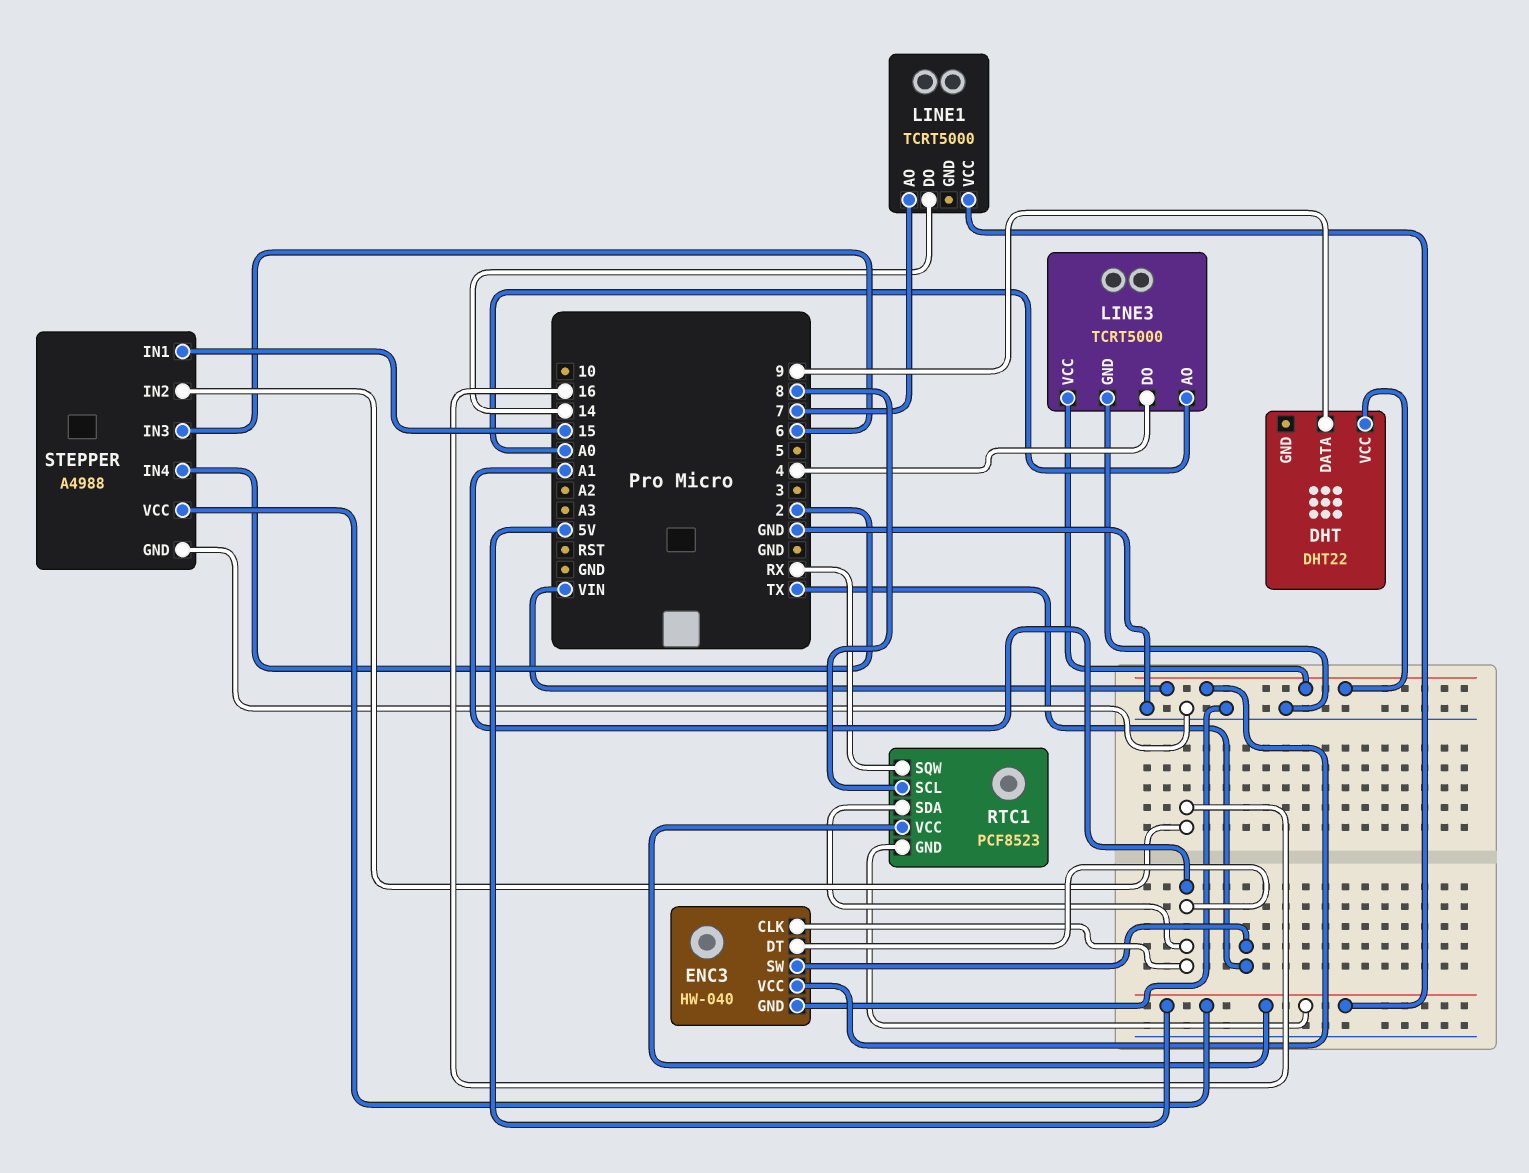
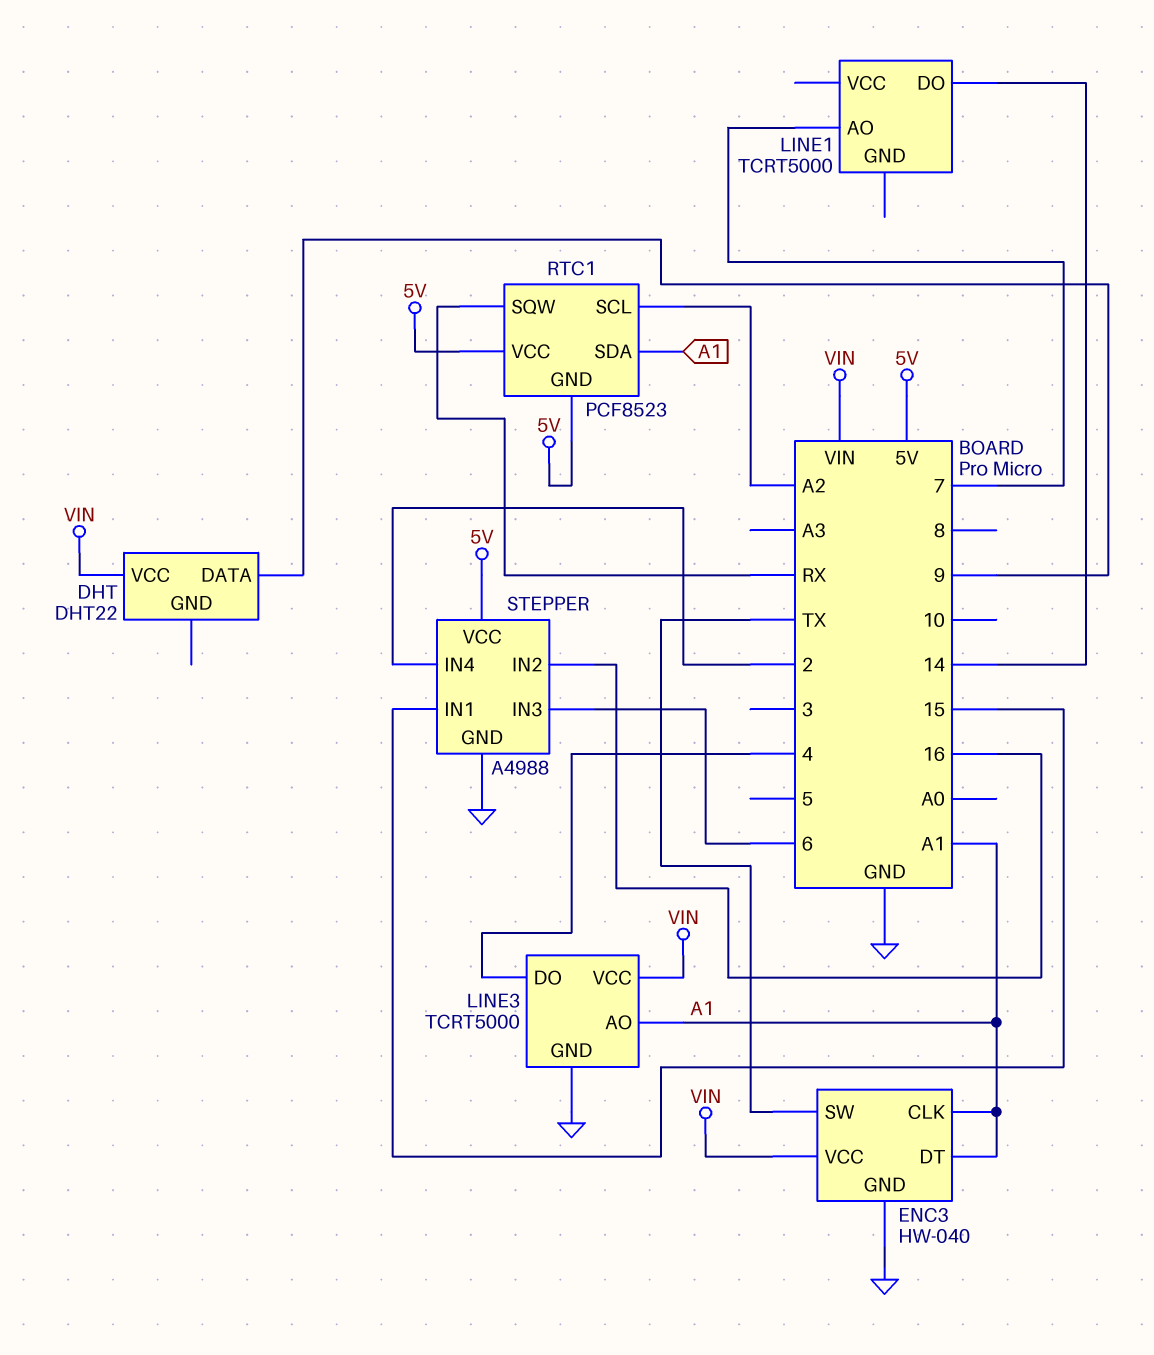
LINE1 pin VCC: 5V -> none
LINE3 pin AO: A0 -> A1
RTC1 pin SCL: 8 -> A2

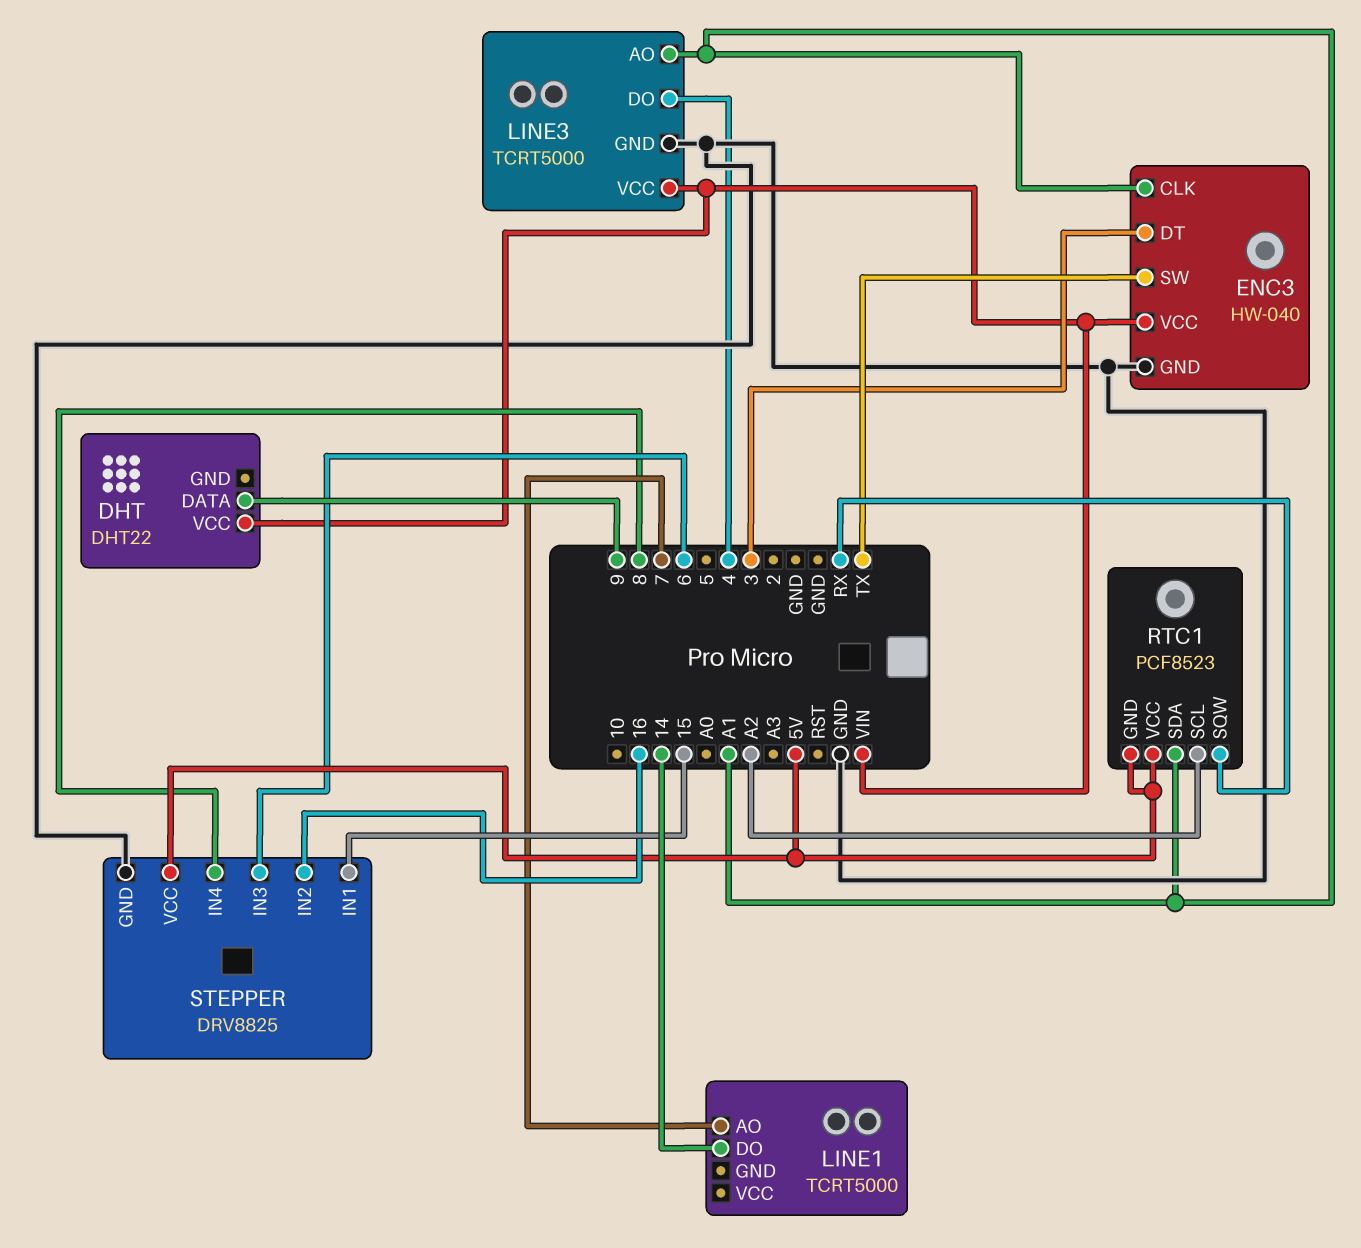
ENC3 pin DT: A1 -> 3
STEPPER: A4988 -> DRV8825
STEPPER pin IN4: 2 -> 8

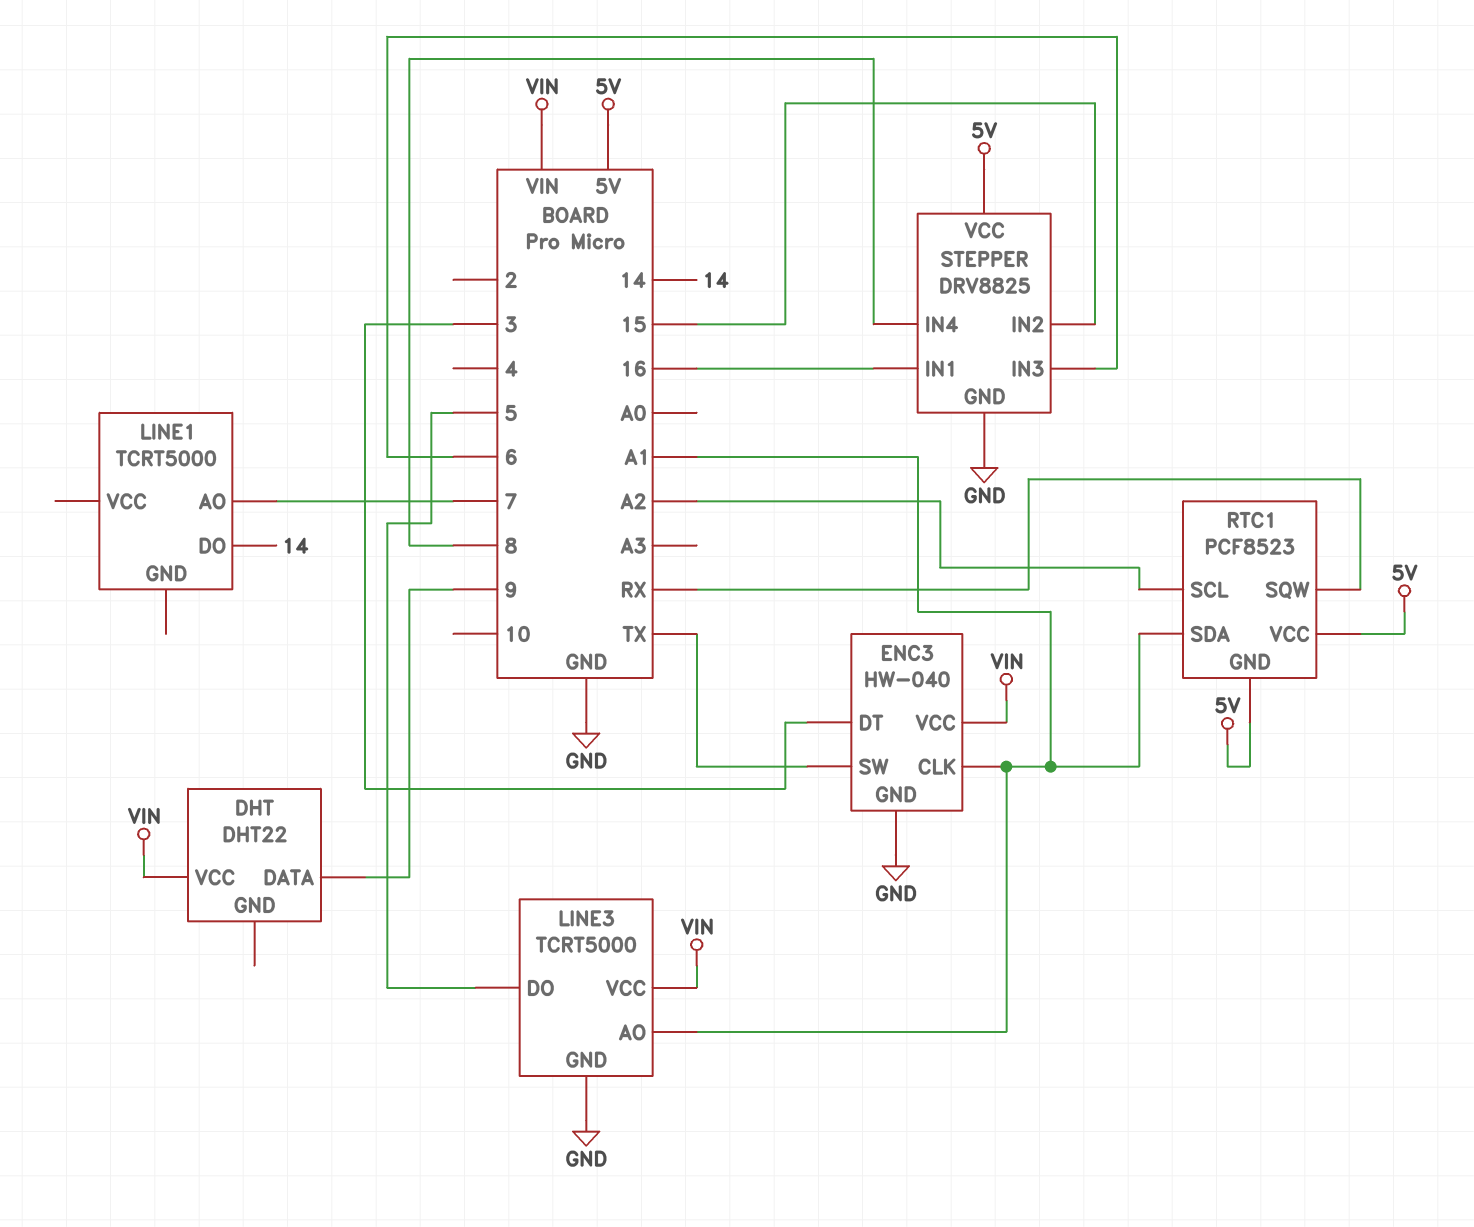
LINE3 pin DO: 4 -> 5
STEPPER pin IN1: 15 -> 16
STEPPER pin IN2: 16 -> 15

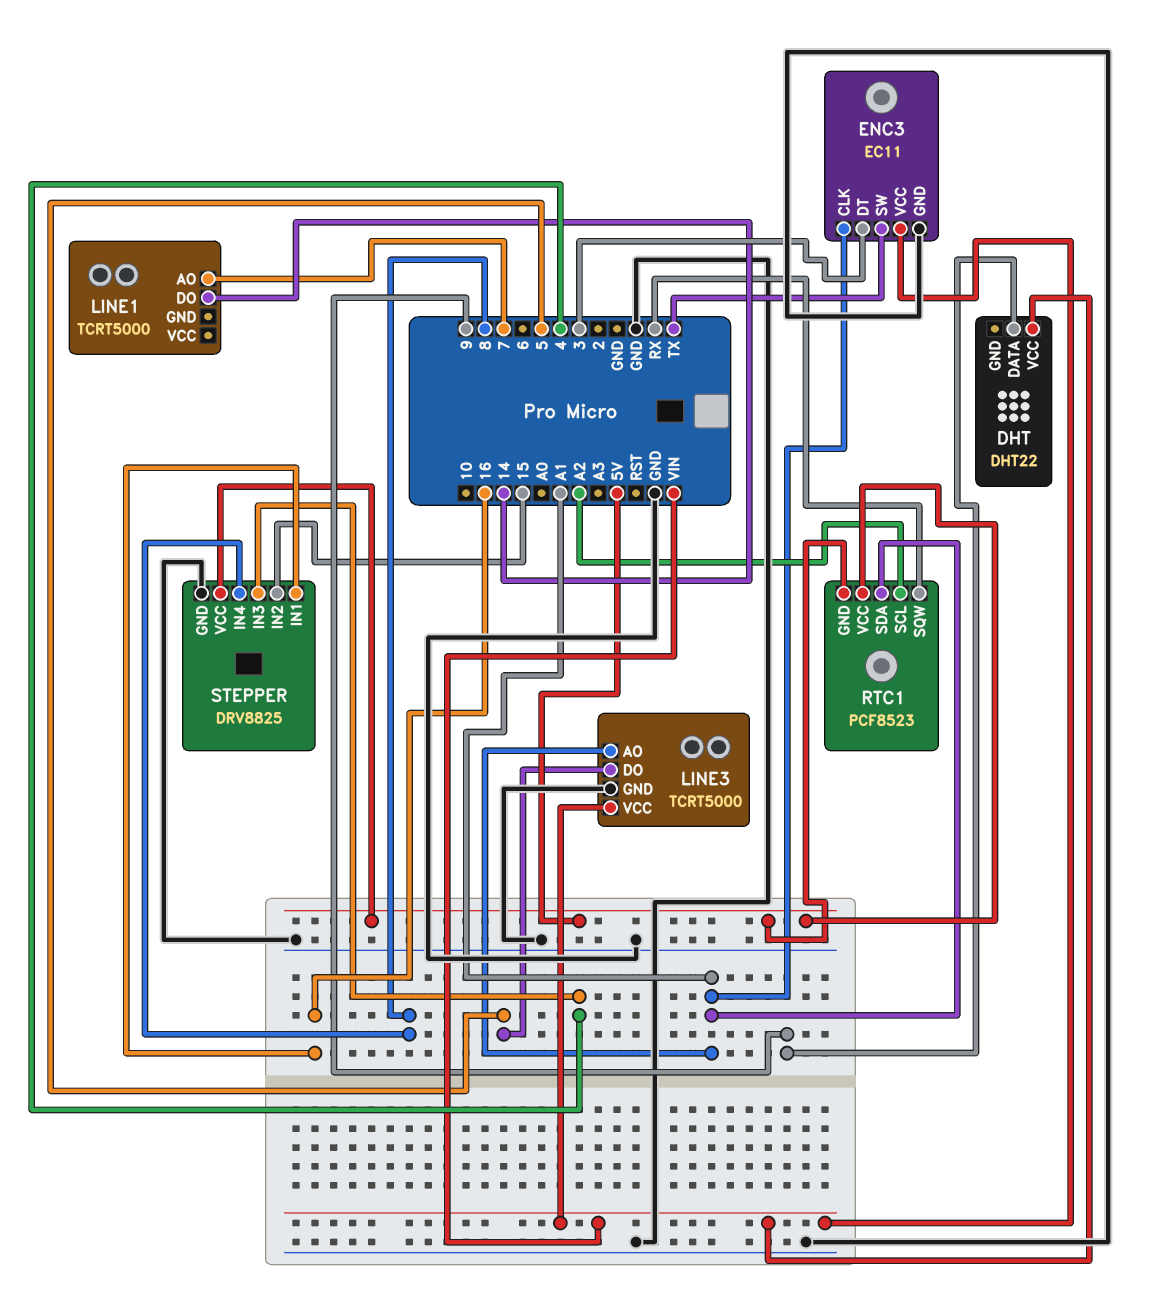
ENC3: HW-040 -> EC11
STEPPER pin IN3: 6 -> 4

